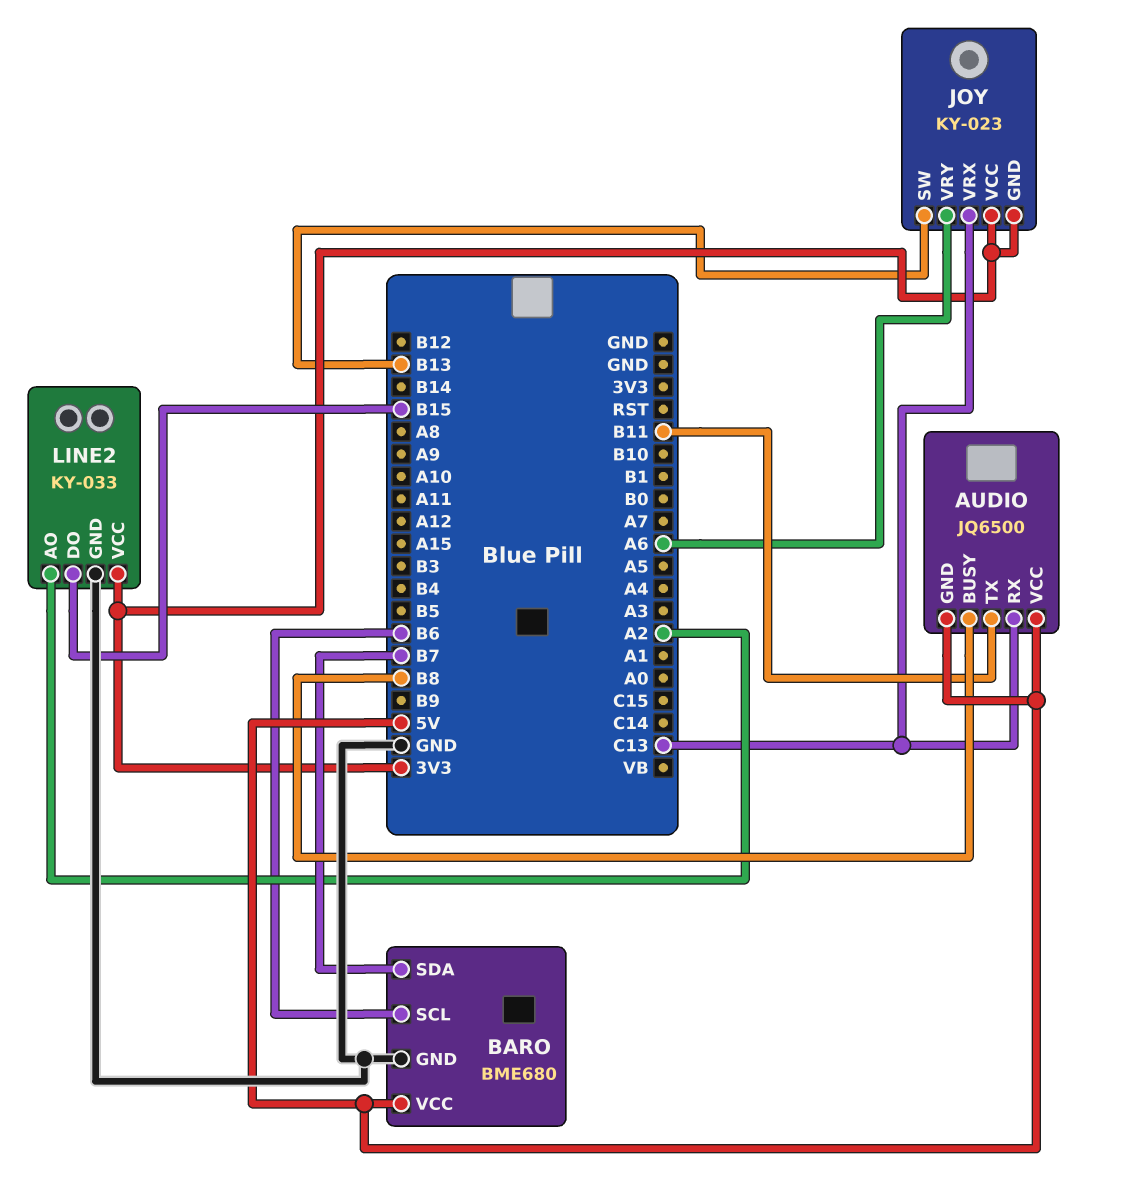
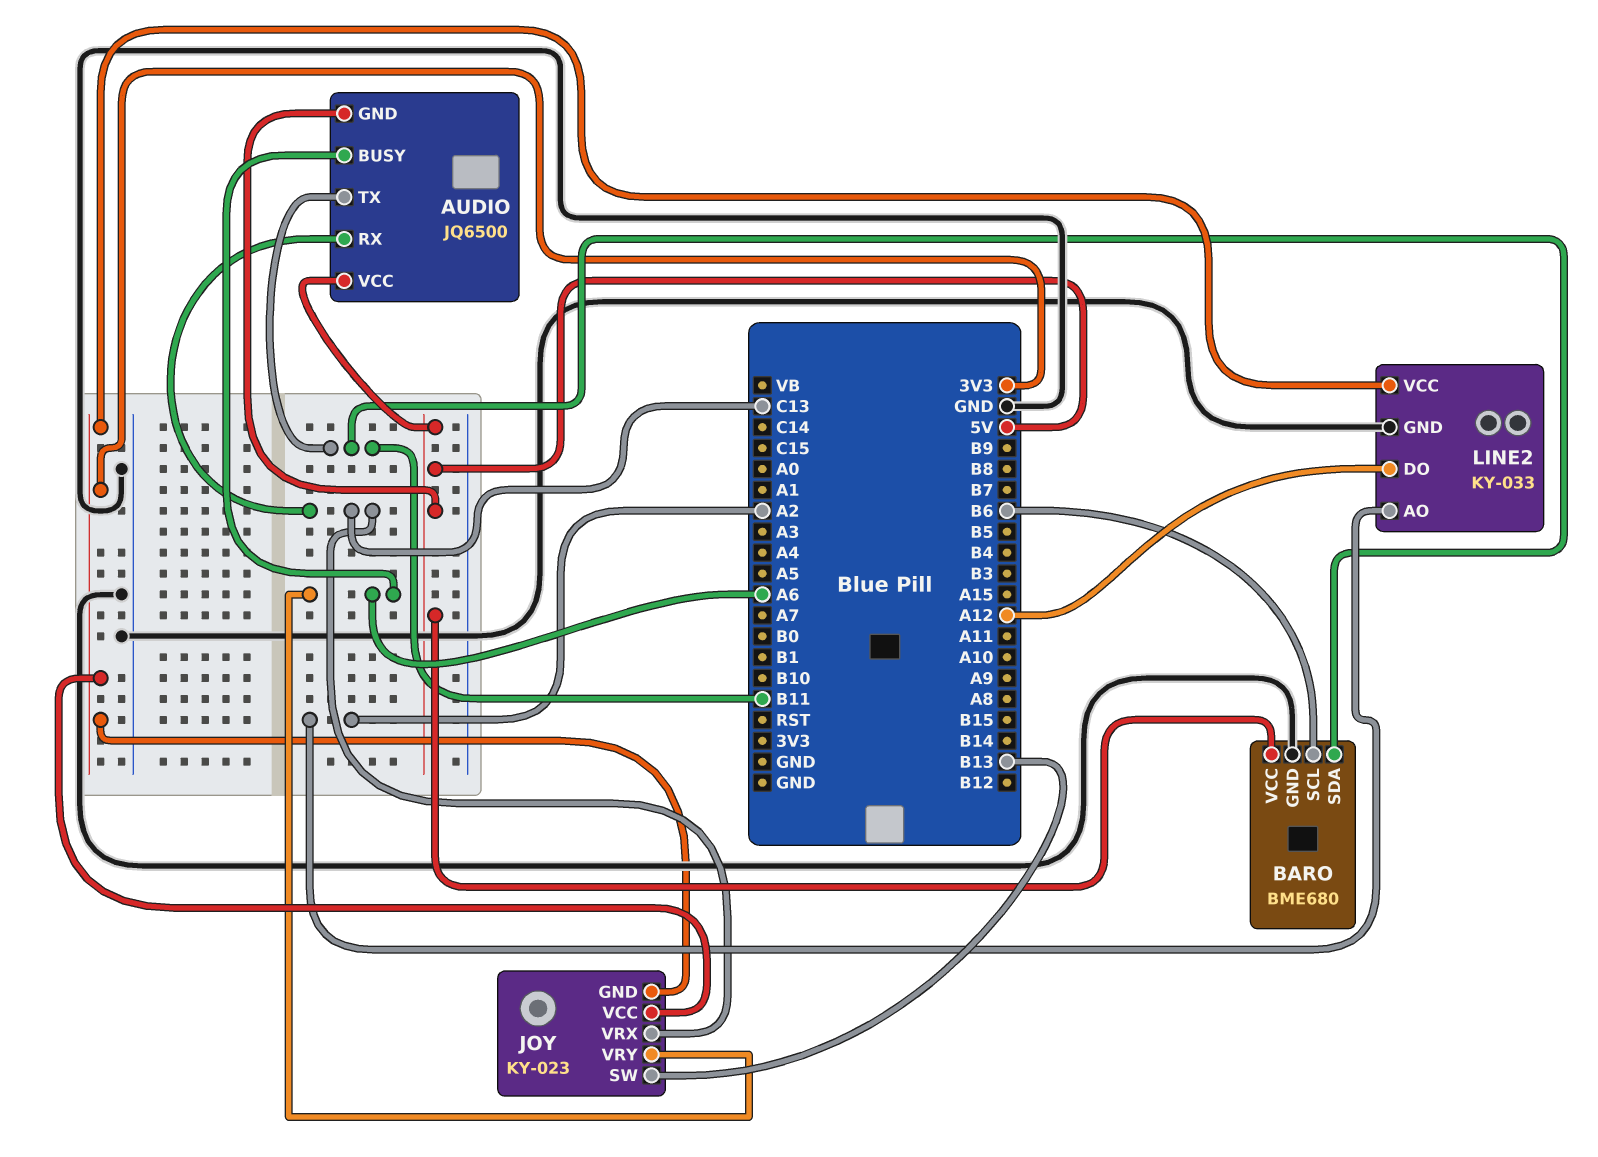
AUDIO pin BUSY: B8 -> A6
BARO pin SDA: B7 -> B11
LINE2 pin DO: B15 -> A12

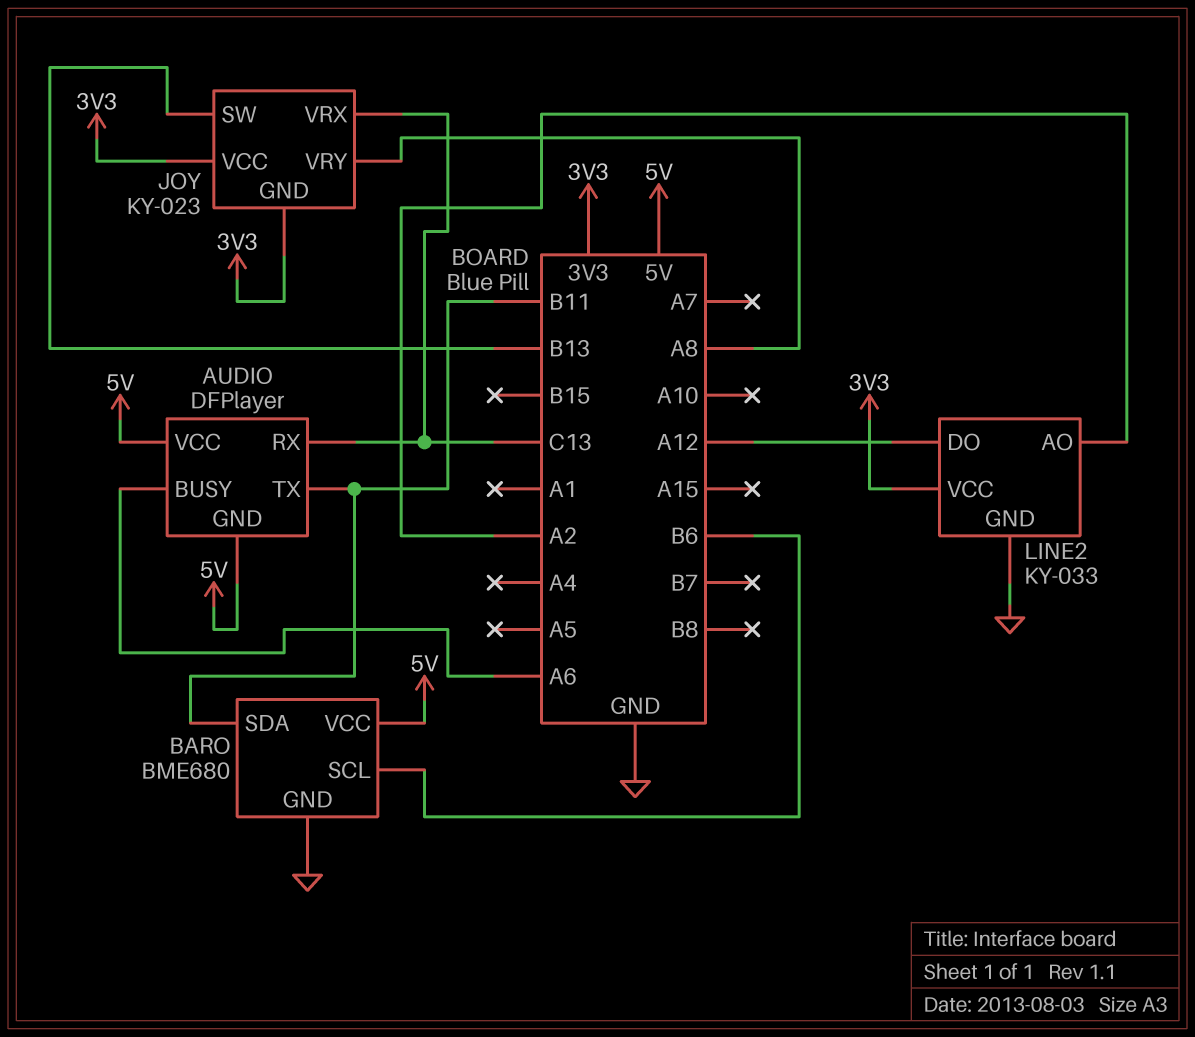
AUDIO: JQ6500 -> DFPlayer
JOY pin VRY: A6 -> A8

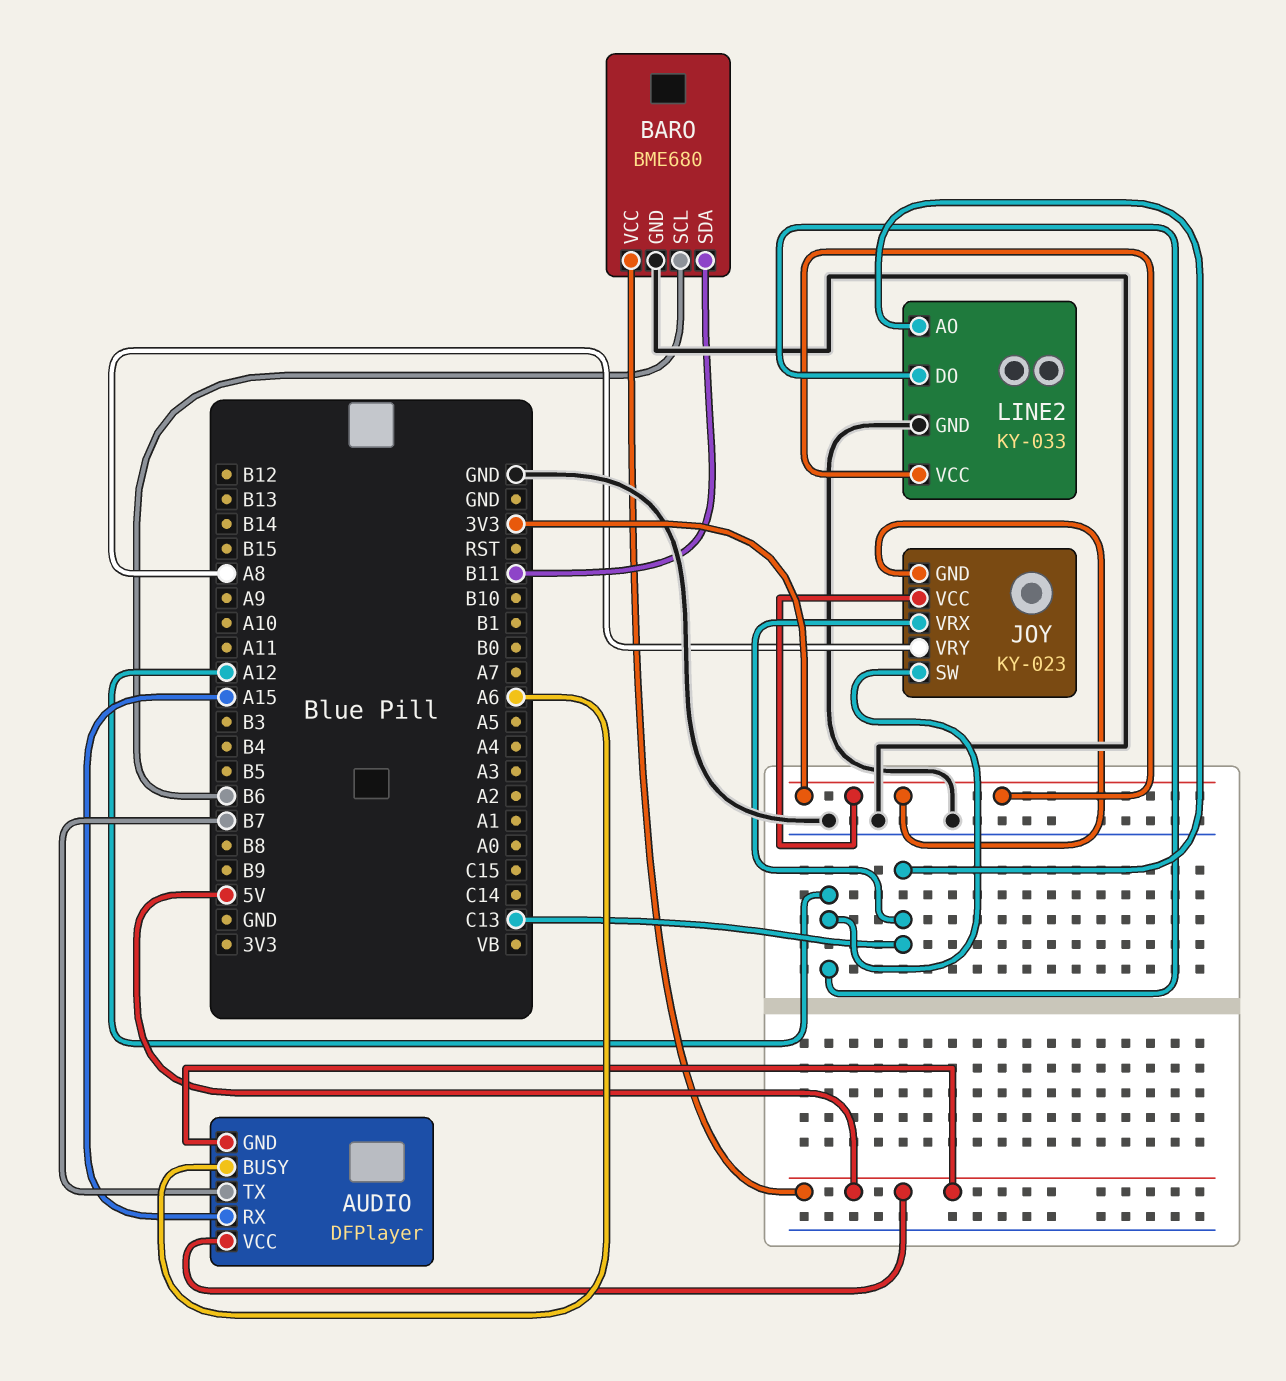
AUDIO pin RX: C13 -> A15
AUDIO pin TX: B11 -> B7
JOY pin SW: B13 -> A12
LINE2 pin AO: A2 -> C13

